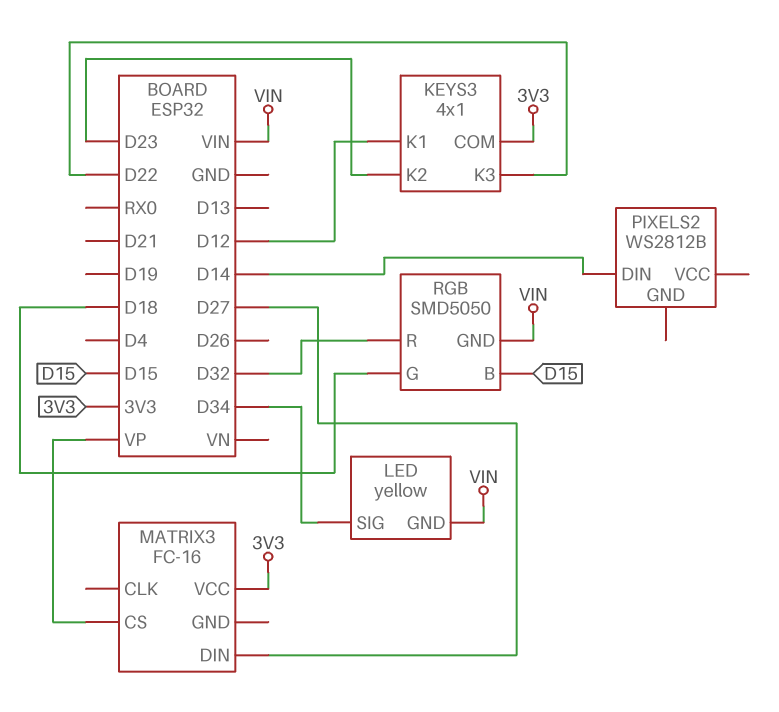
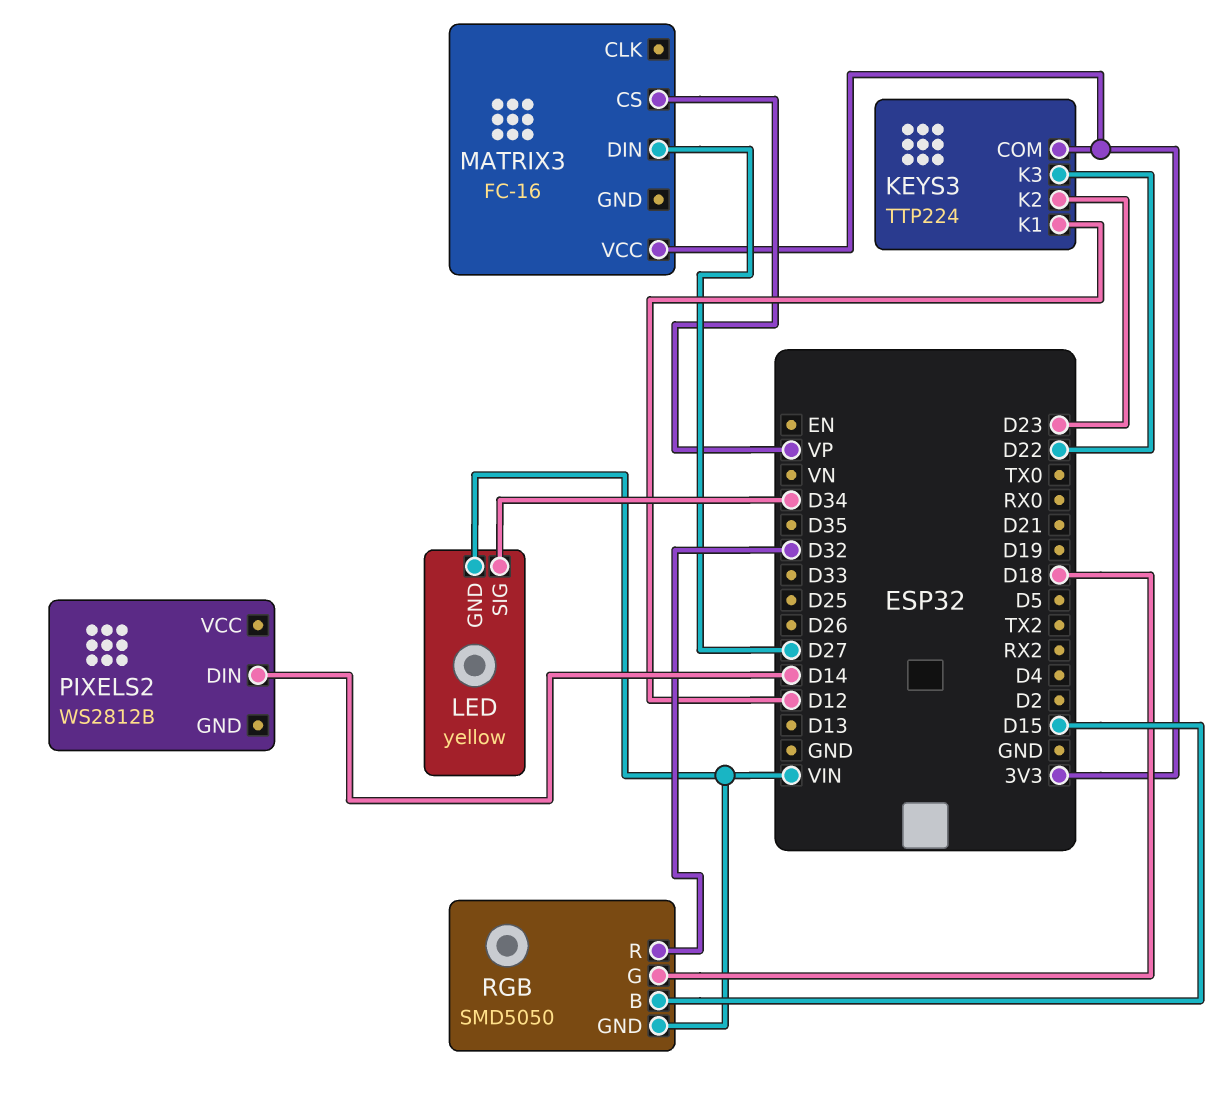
KEYS3: 4x1 -> TTP224

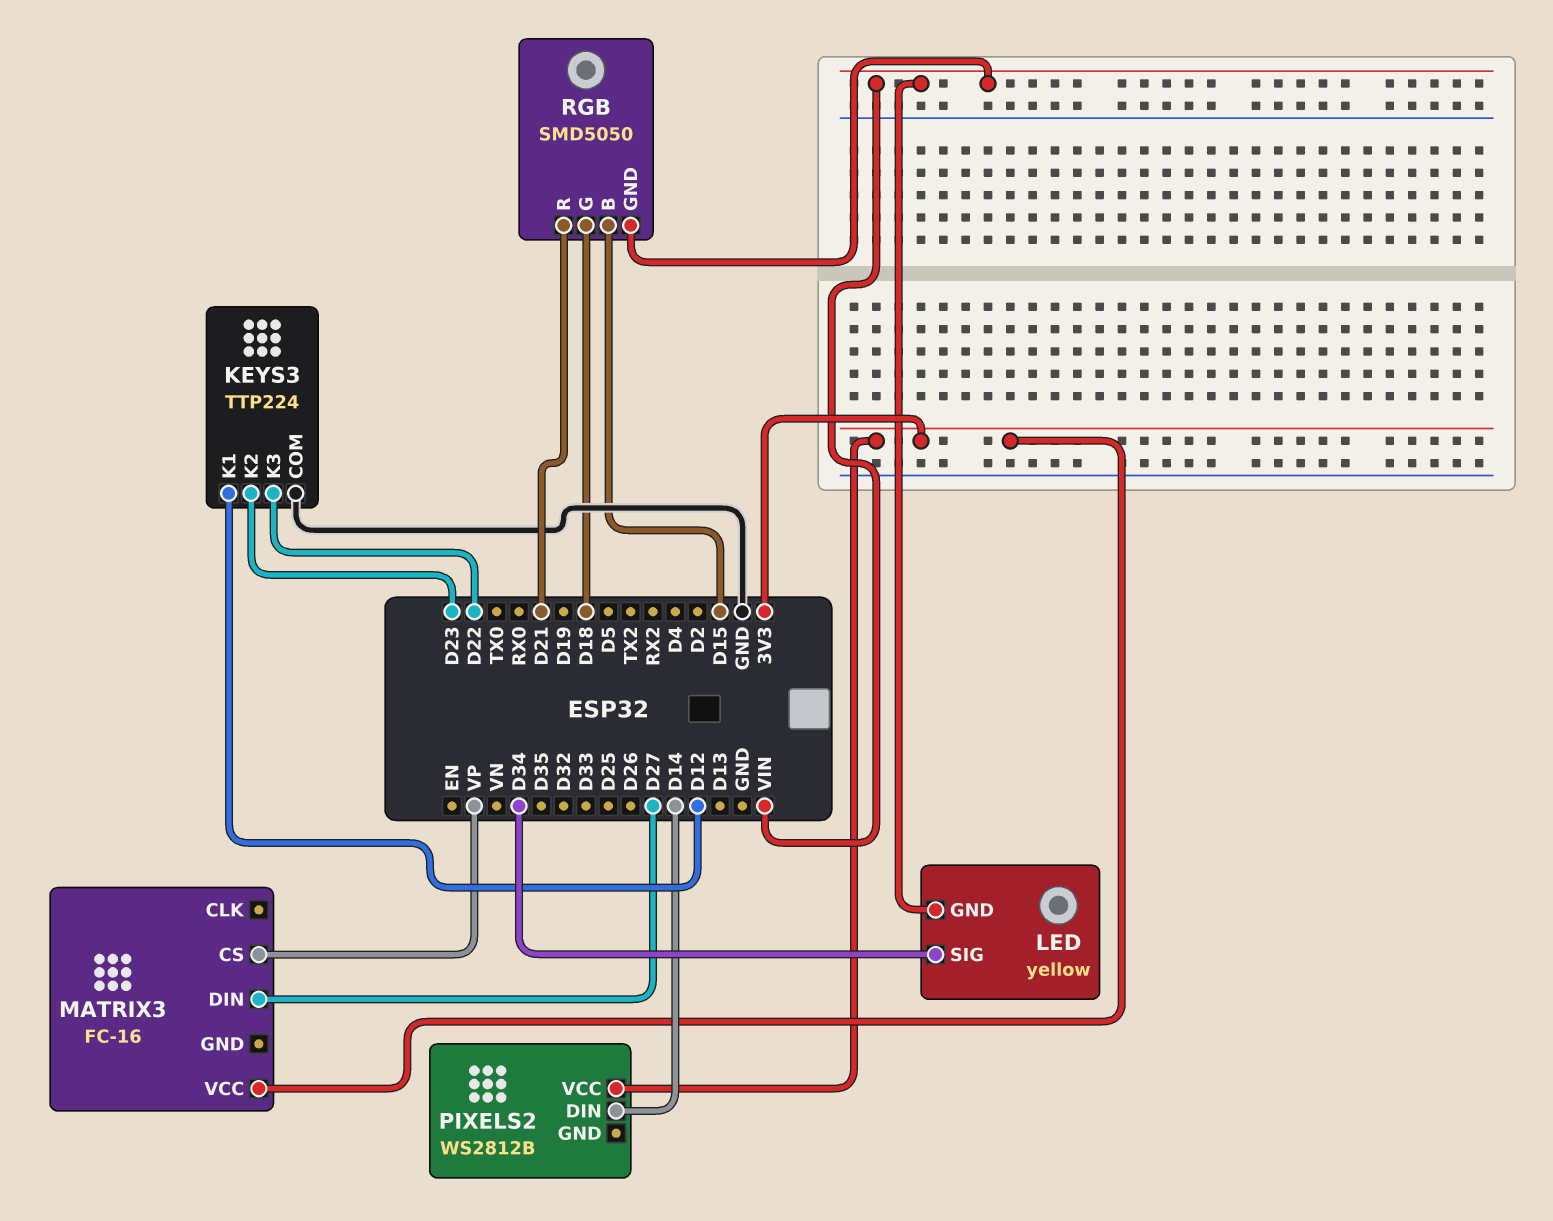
KEYS3 pin COM: 3V3 -> GND
PIXELS2 pin VCC: none -> 3V3
RGB pin R: D32 -> D21

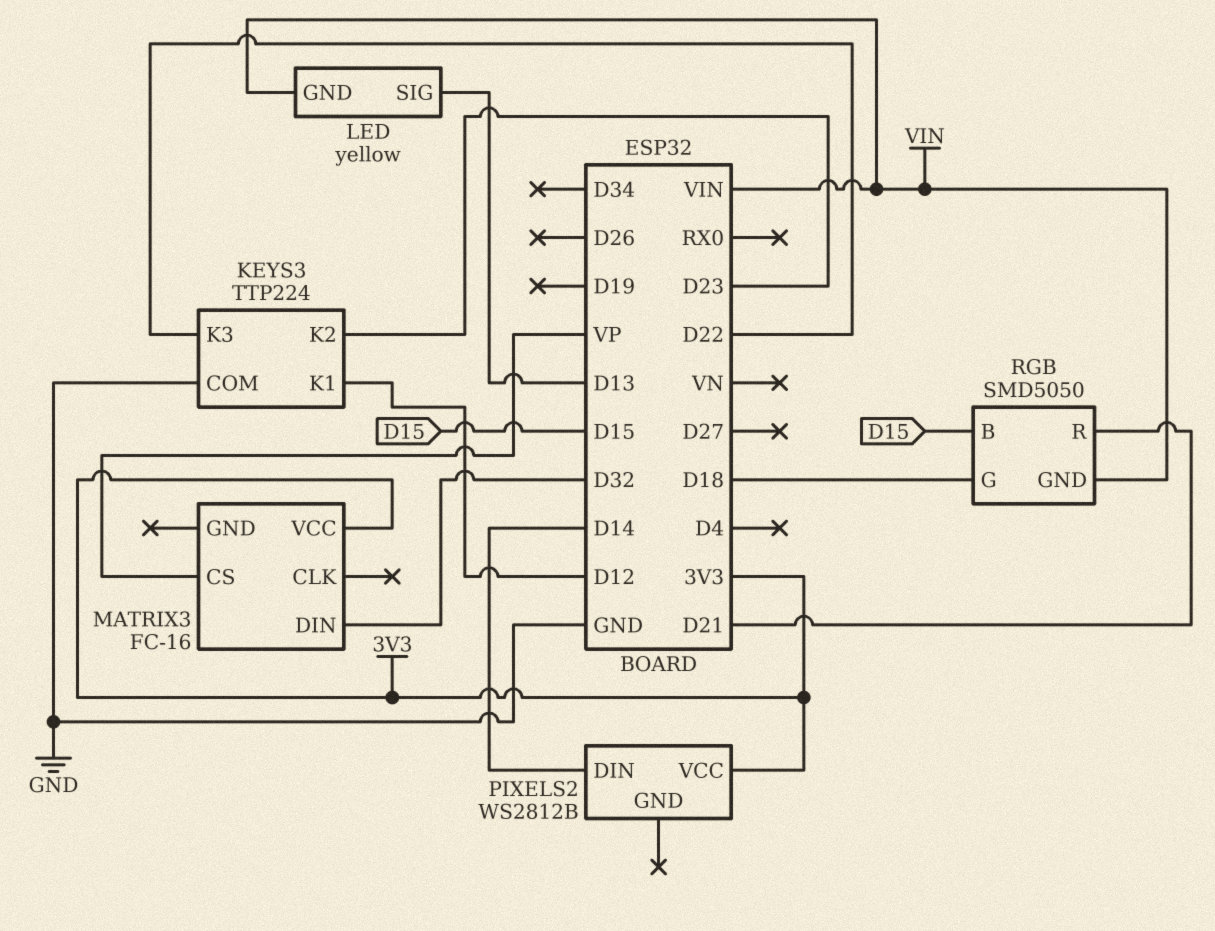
LED pin SIG: D34 -> D13
MATRIX3 pin DIN: D27 -> D32

